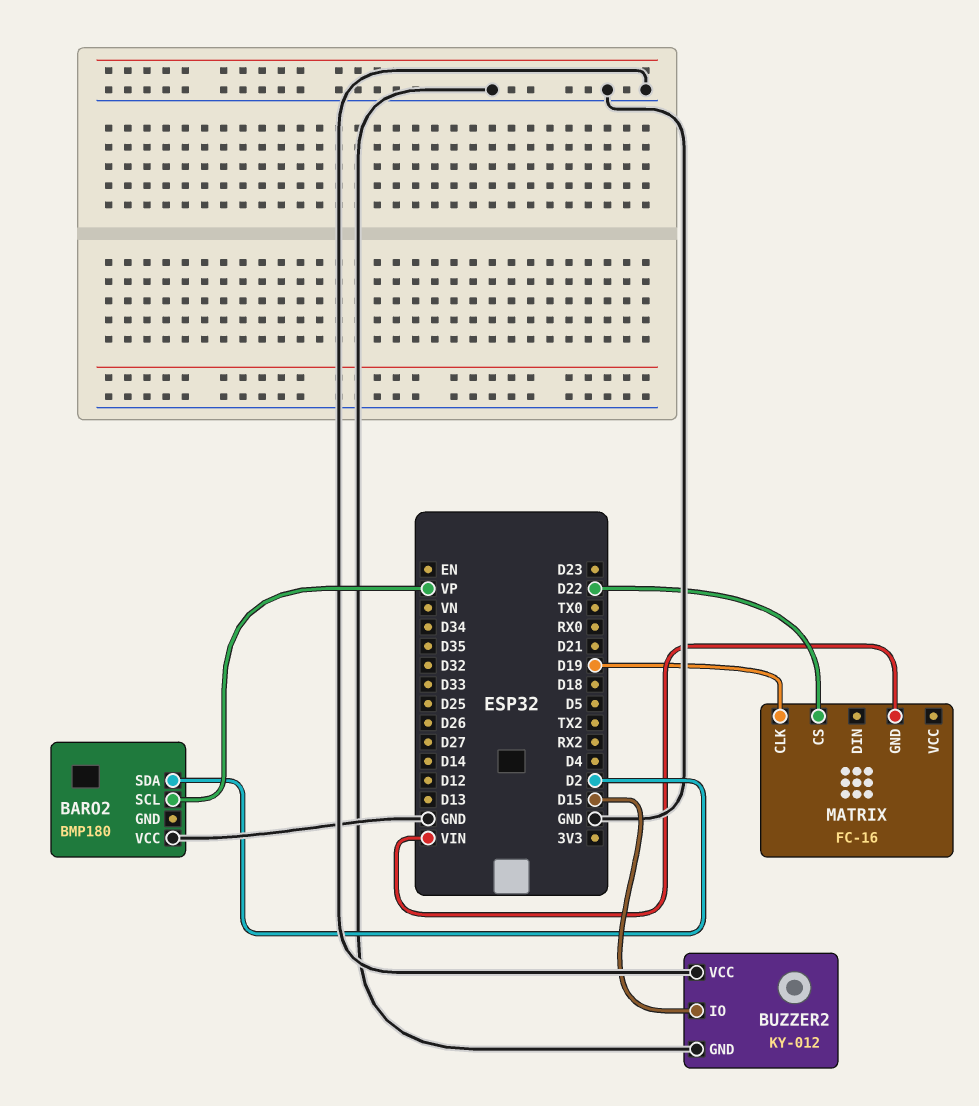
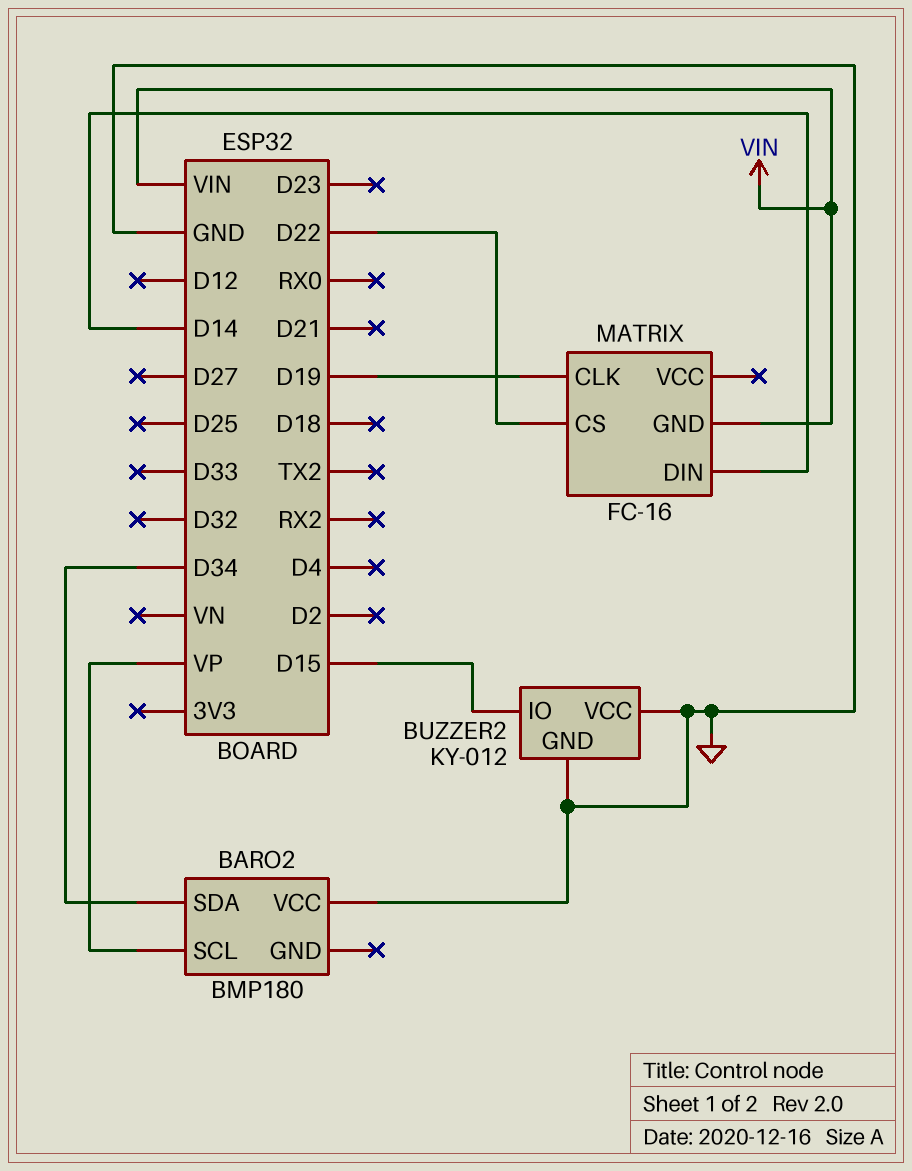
BARO2 pin SDA: D2 -> D34
MATRIX pin DIN: none -> D14

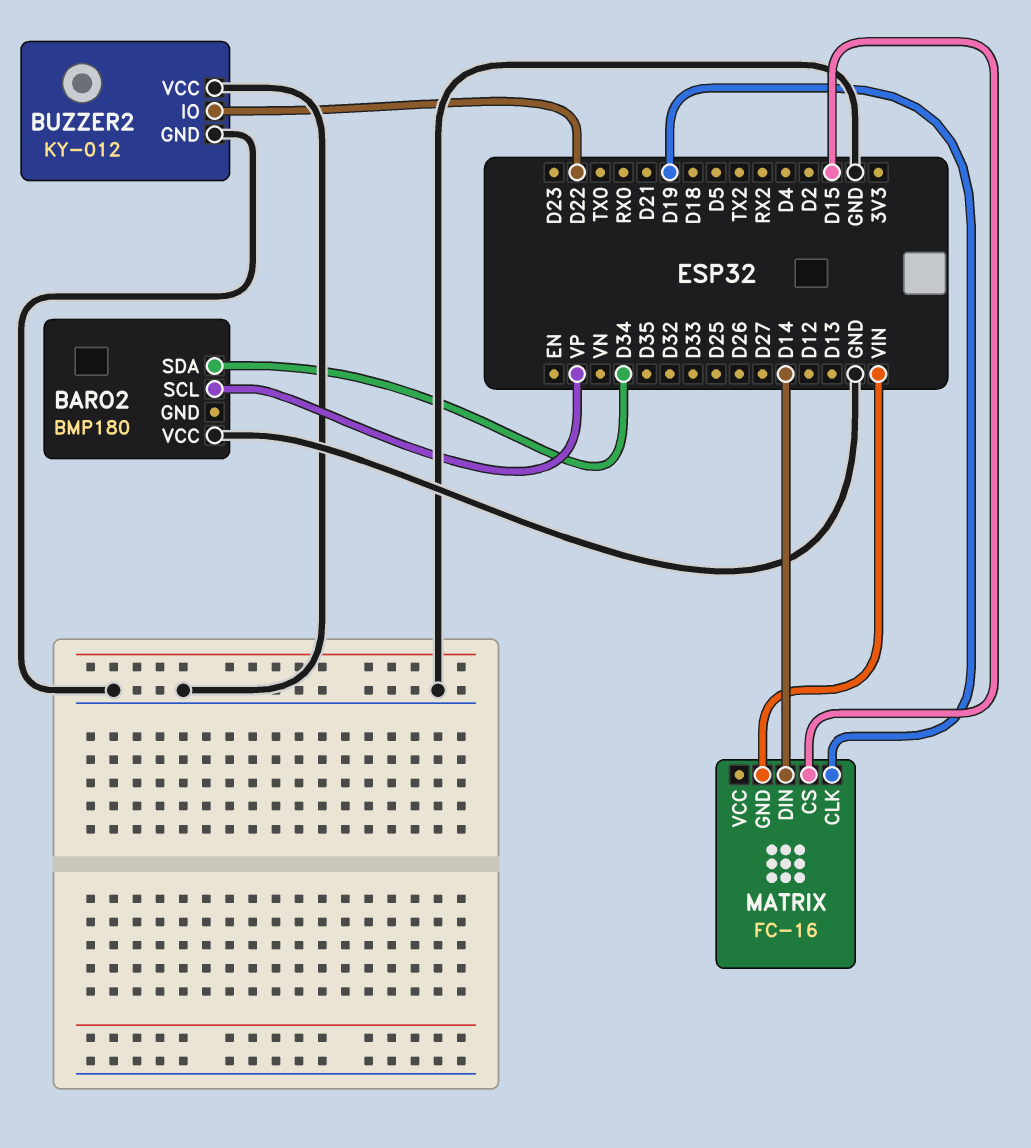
BUZZER2 pin IO: D15 -> D22
MATRIX pin CS: D22 -> D15

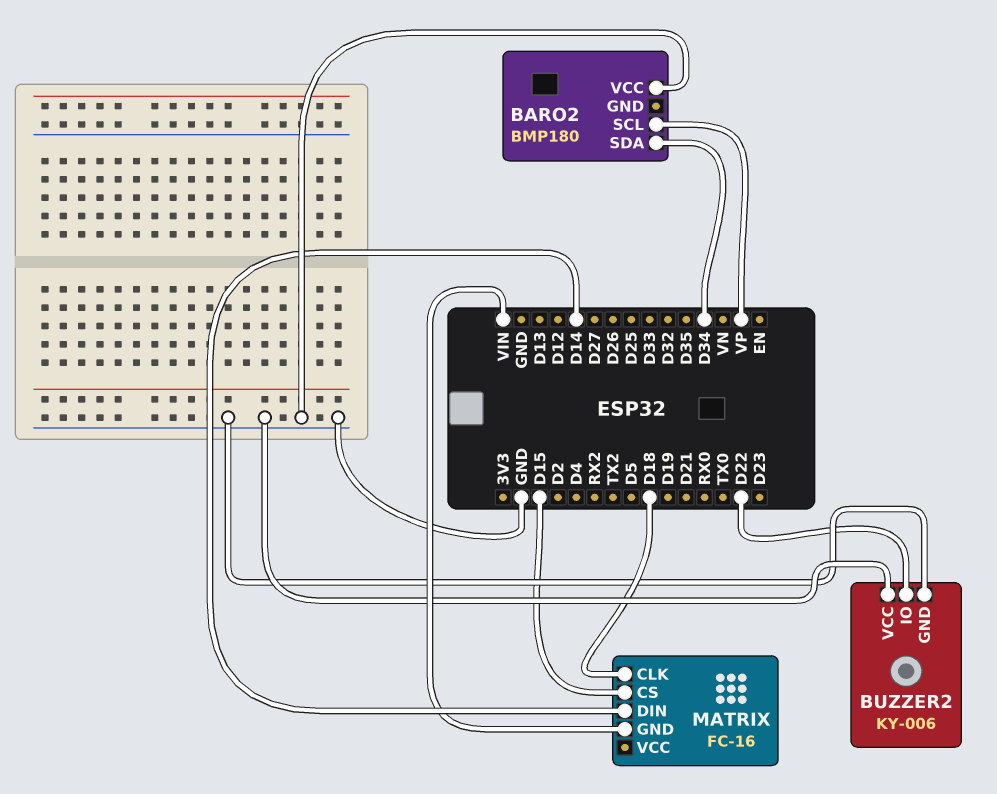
BUZZER2: KY-012 -> KY-006
MATRIX pin CLK: D19 -> D18

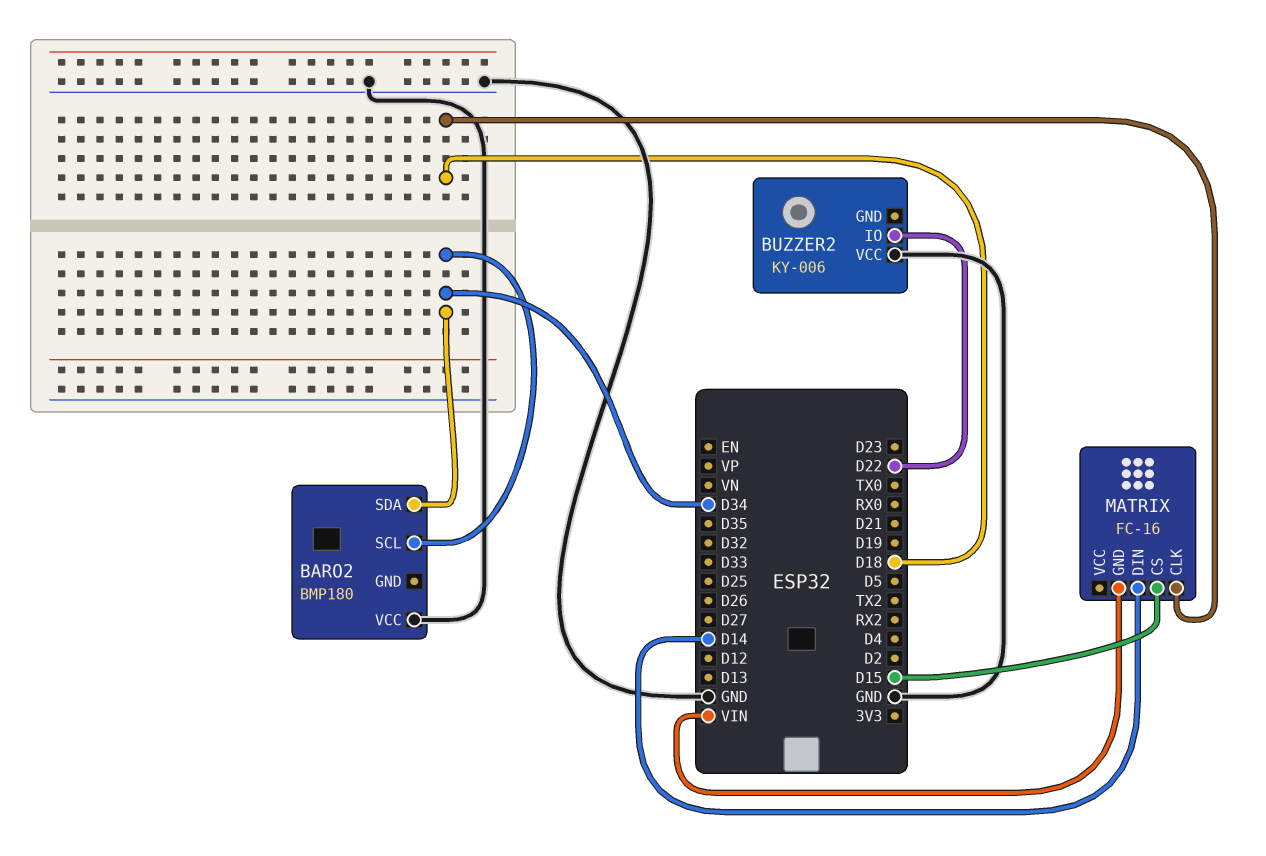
BARO2 pin SCL: VP -> D34
BUZZER2 pin GND: GND -> none

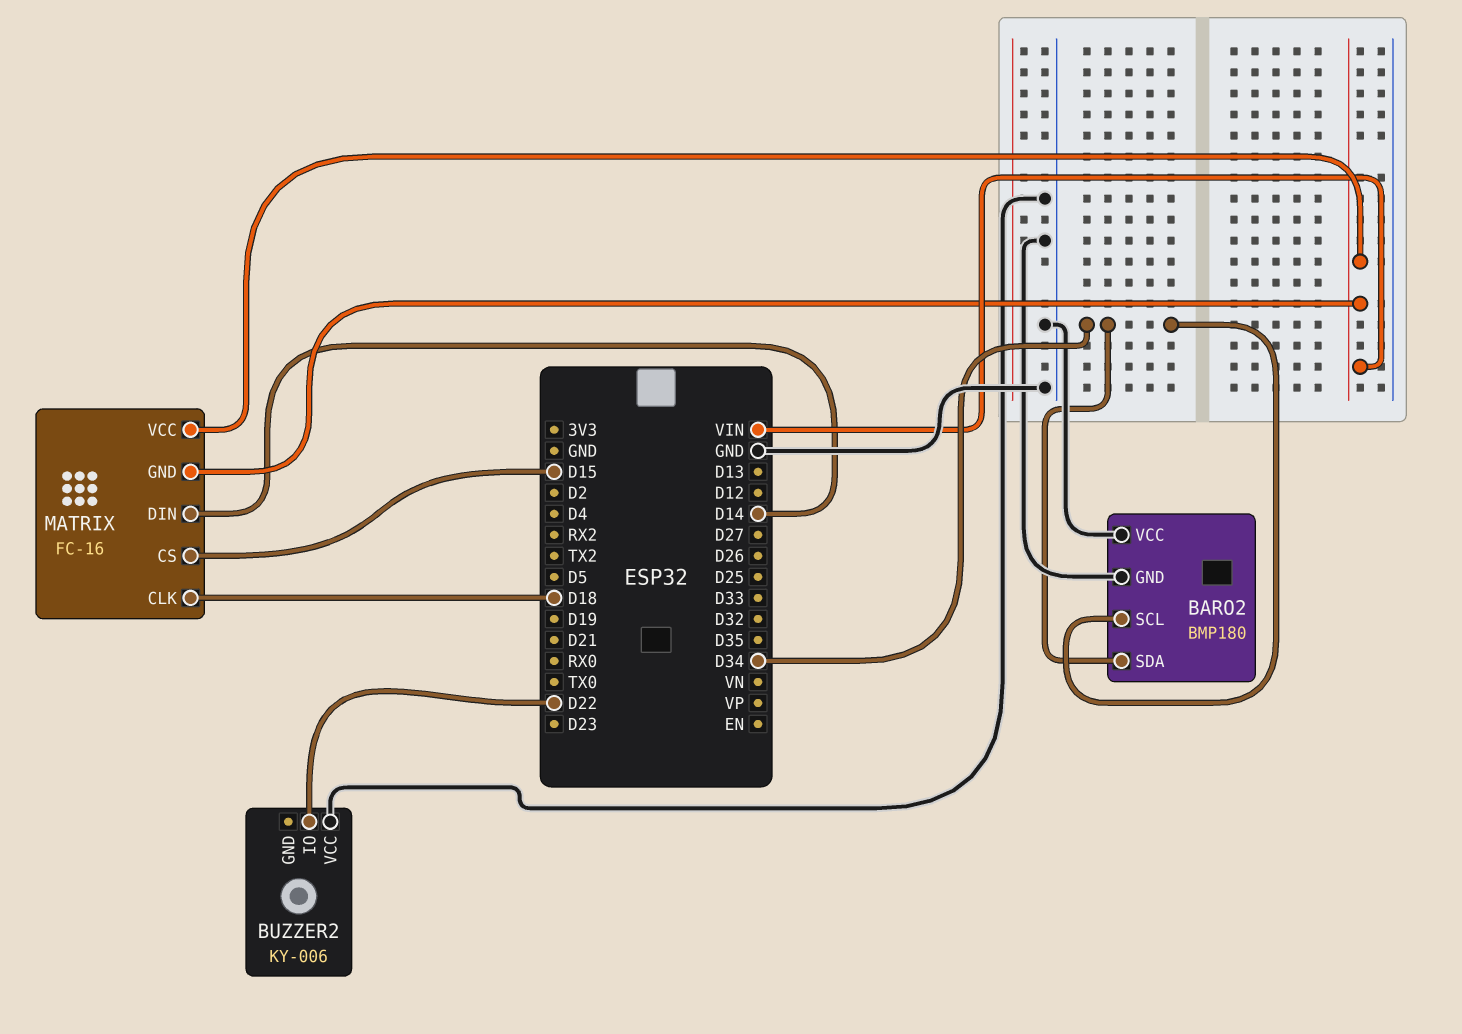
BARO2 pin GND: none -> GND
MATRIX pin VCC: none -> VIN

